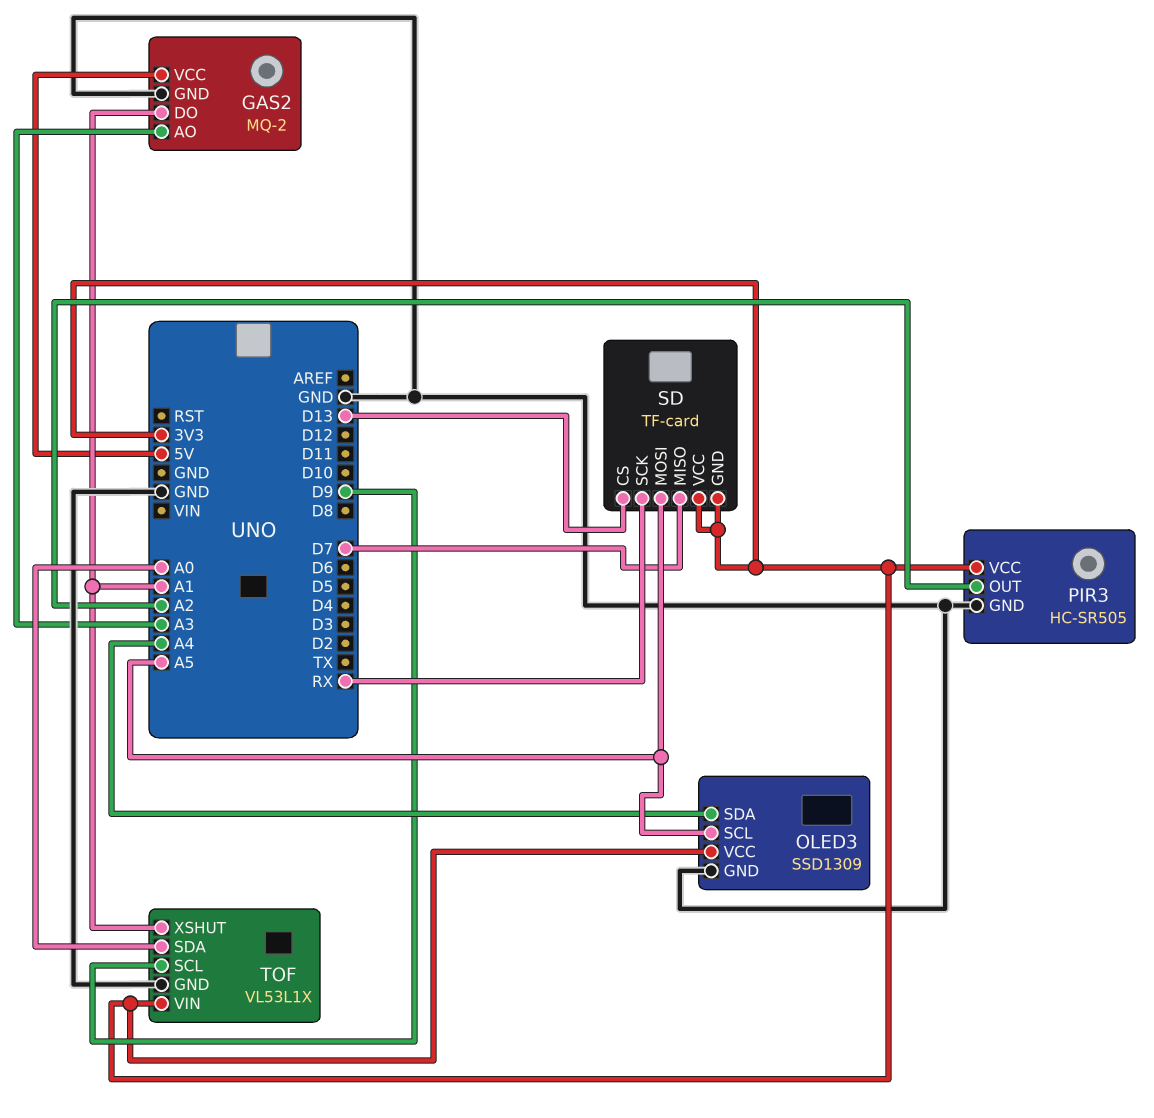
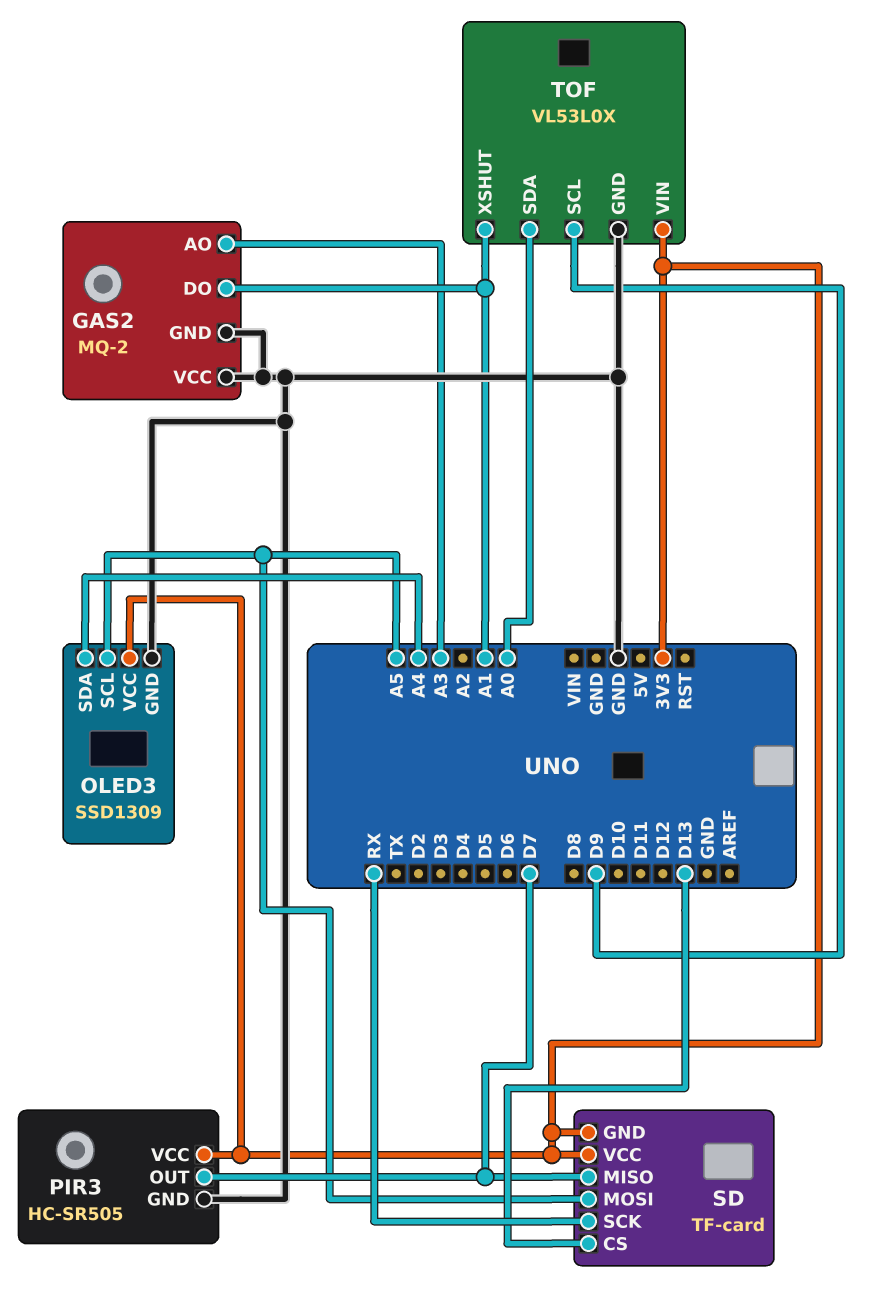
GAS2 pin VCC: 5V -> GND
PIR3 pin OUT: A2 -> D7
TOF: VL53L1X -> VL53L0X

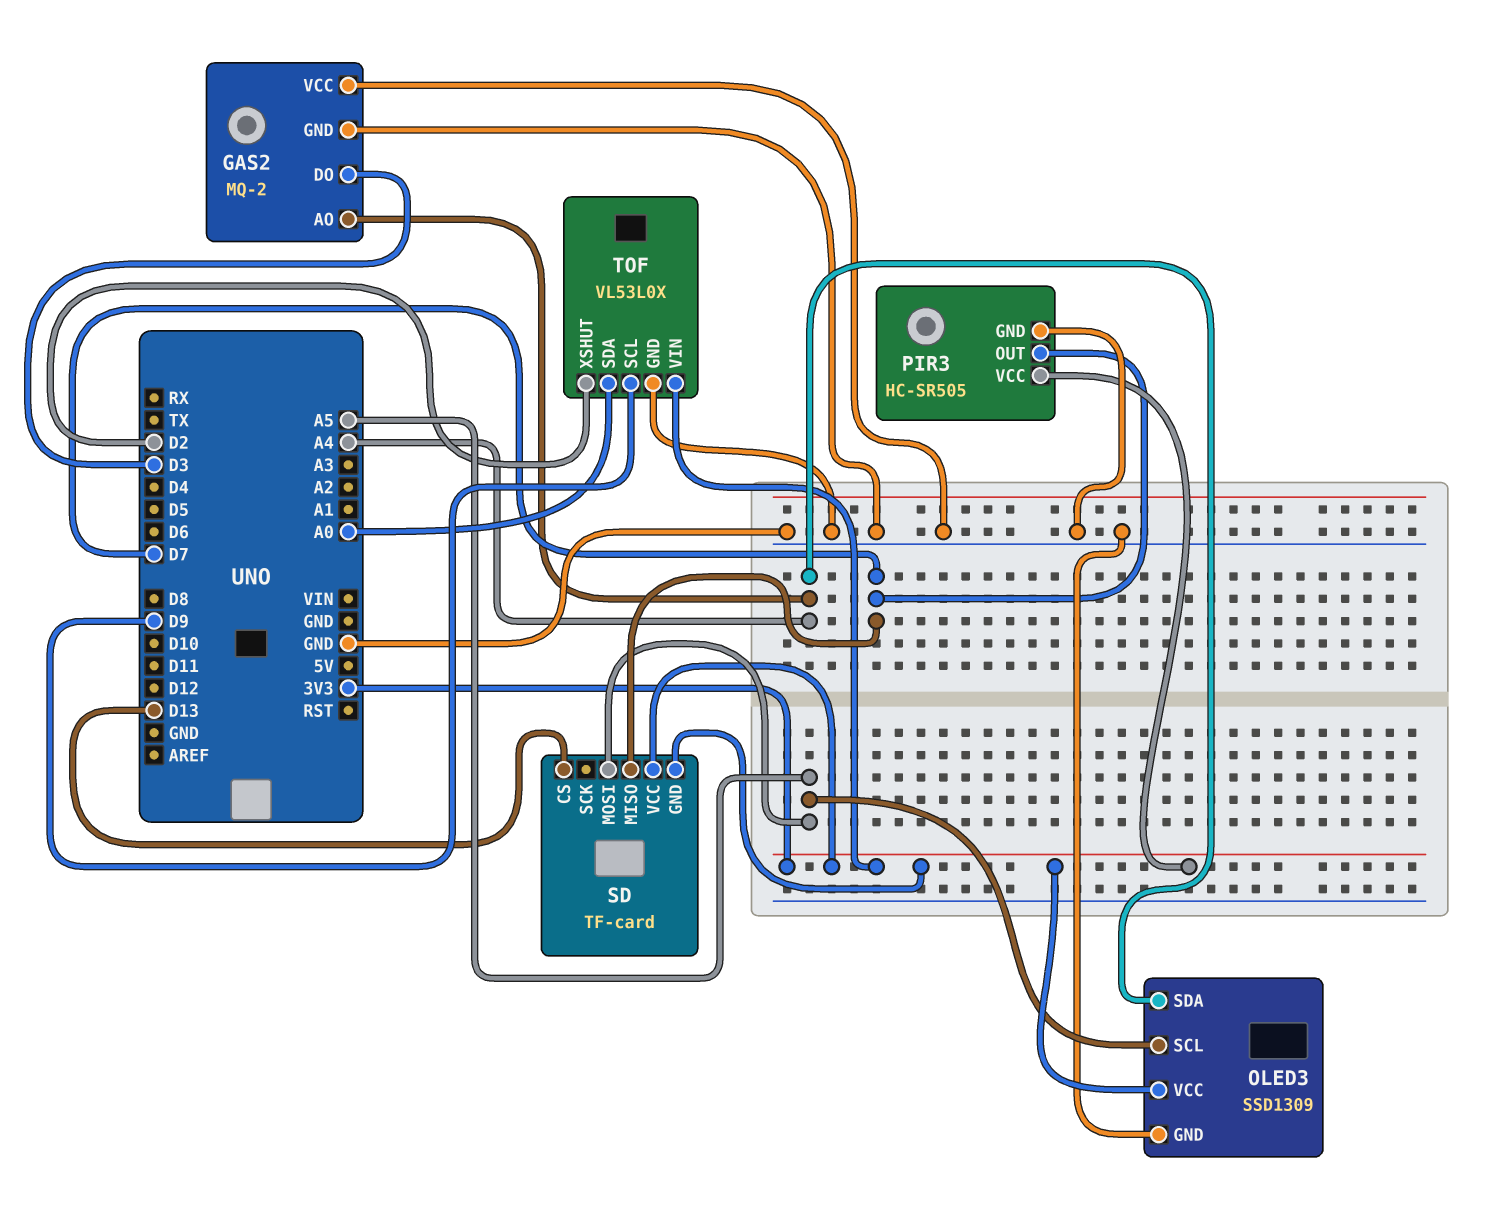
GAS2 pin AO: A3 -> A4
GAS2 pin DO: A1 -> D3
SD pin SCK: RX -> none
TOF pin XSHUT: A1 -> D2

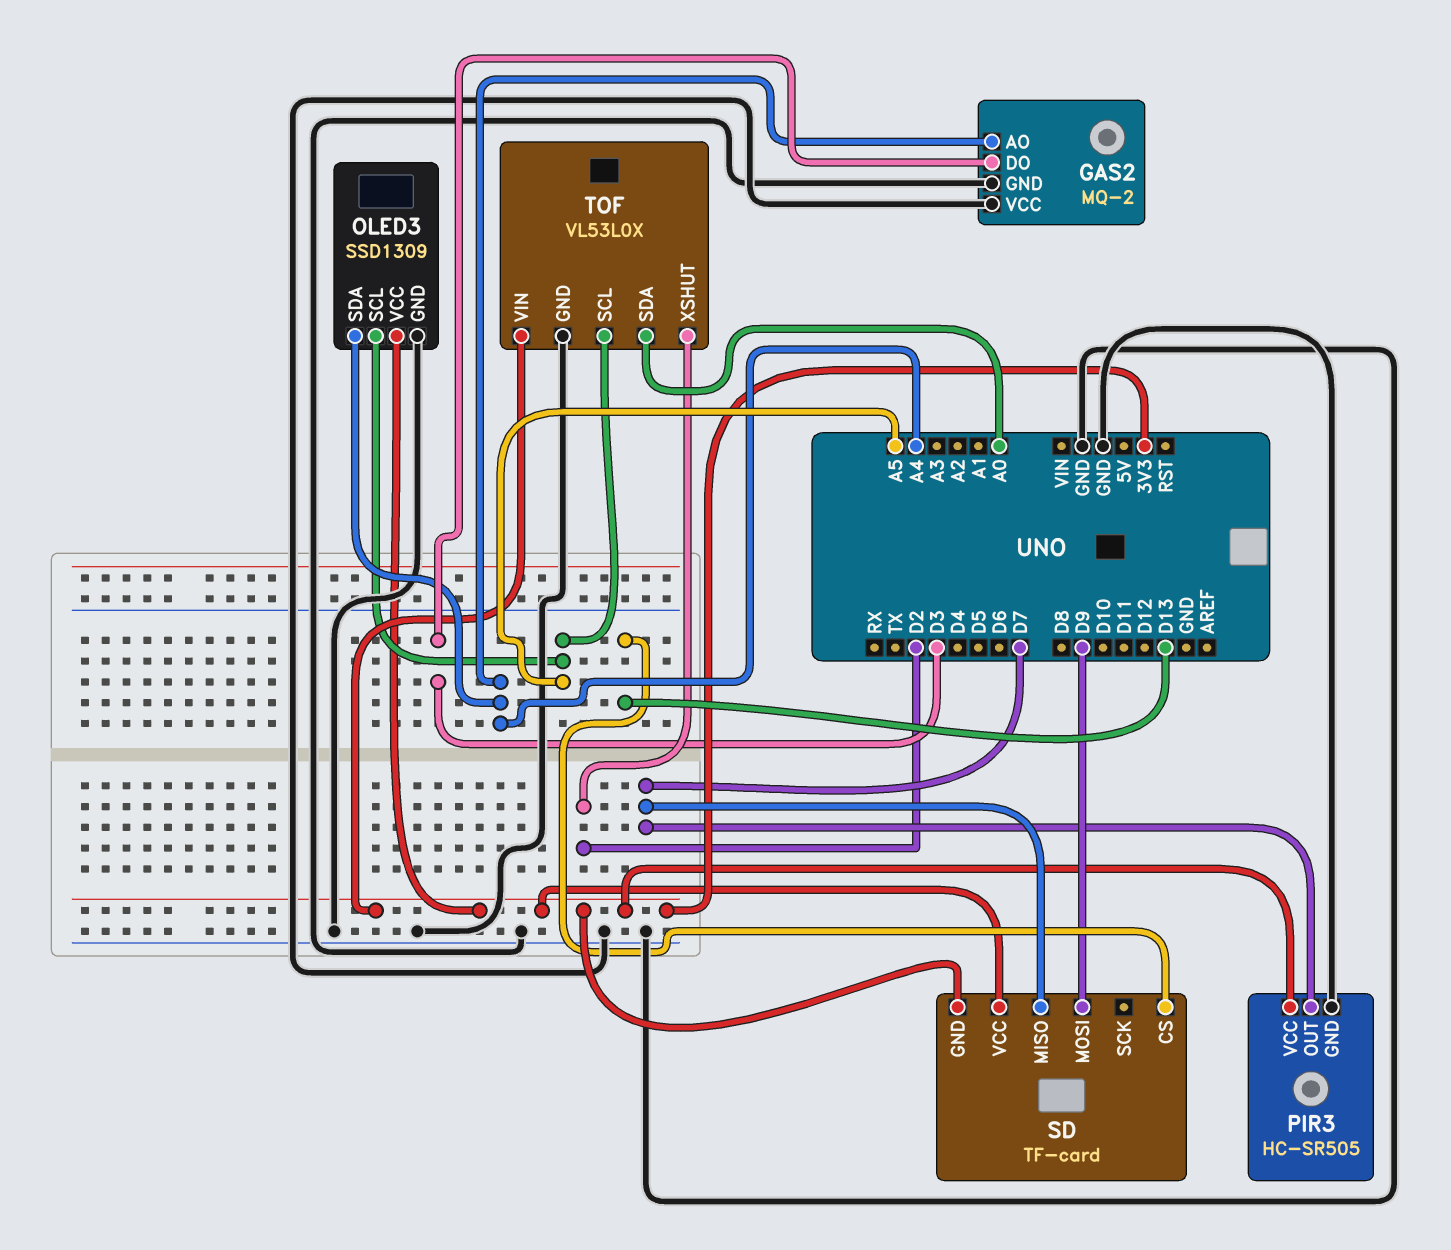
SD pin MOSI: A5 -> D9
TOF pin SCL: D9 -> A5

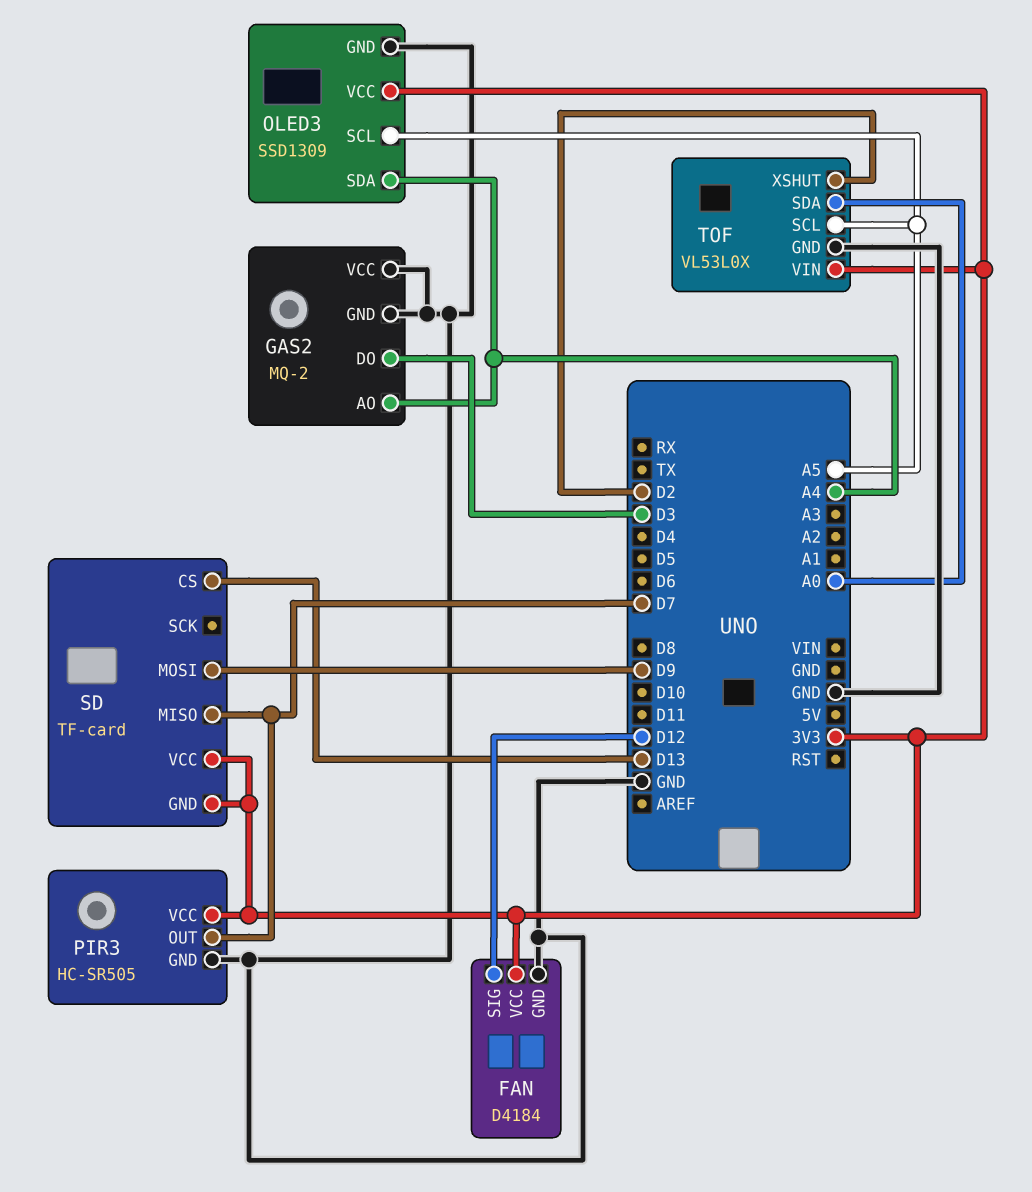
FAN: none -> D4184
FAN pin GND: none -> GND
FAN pin SIG: none -> D12
FAN pin VCC: none -> 3V3

